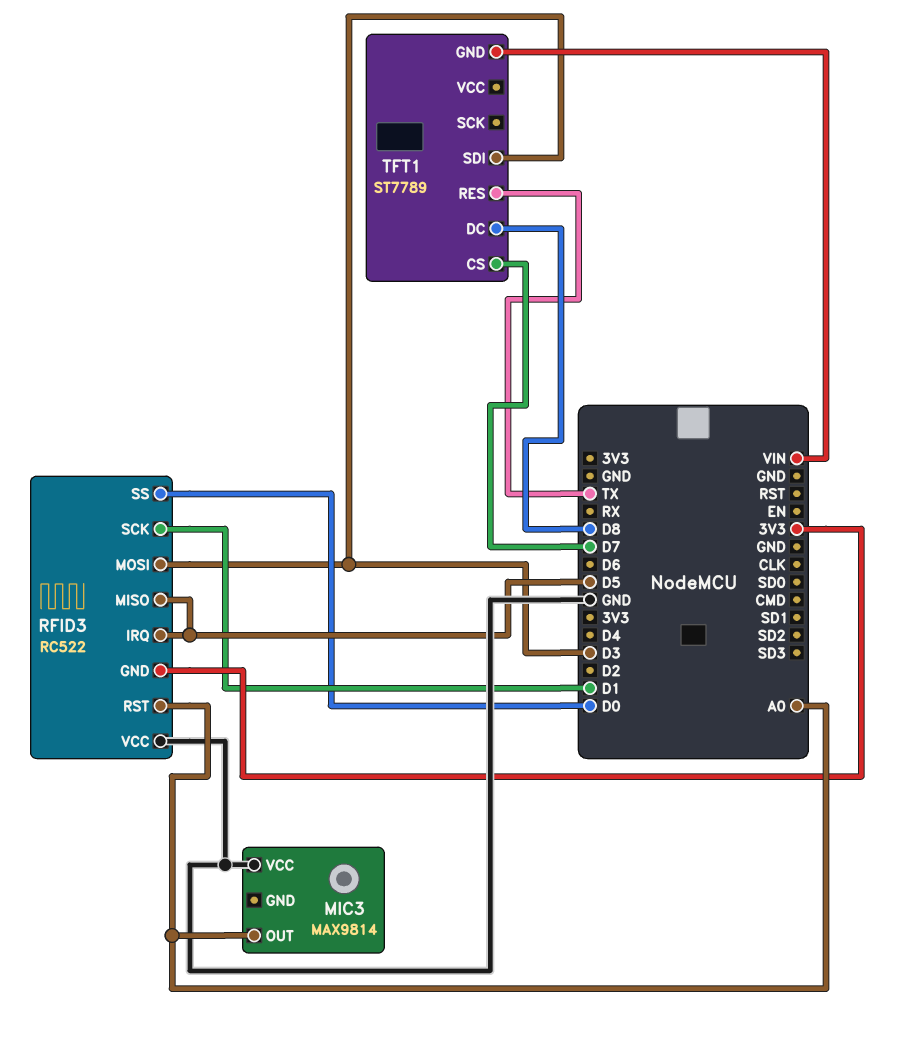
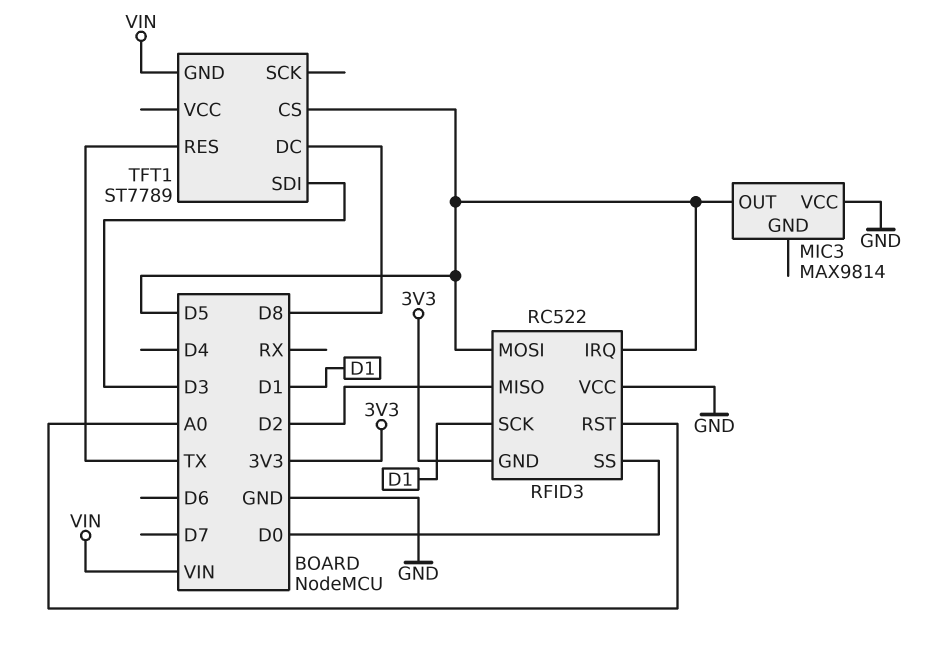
MIC3 pin OUT: A0 -> D5
RFID3 pin MISO: D5 -> D2
RFID3 pin MOSI: D3 -> D5
TFT1 pin CS: D7 -> D5

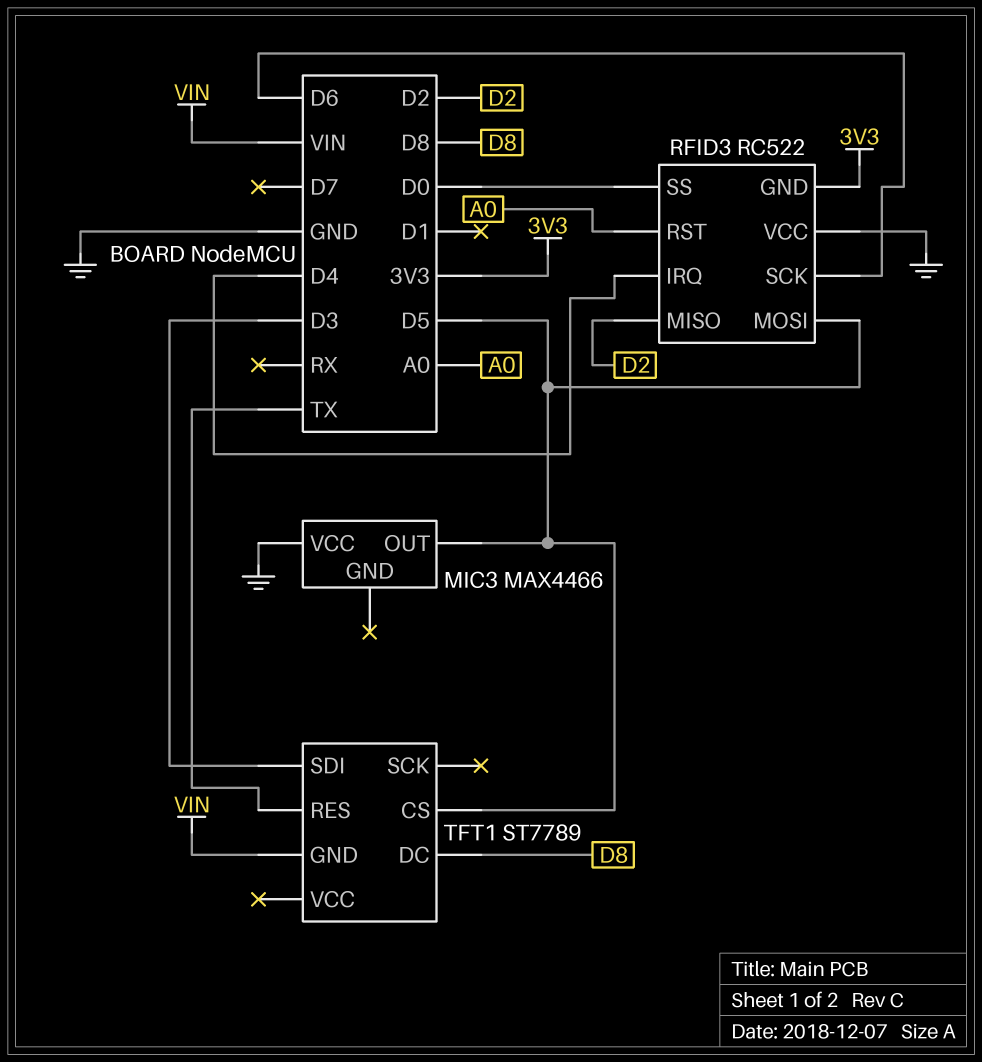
MIC3: MAX9814 -> MAX4466
RFID3 pin IRQ: D5 -> D4
RFID3 pin SCK: D1 -> D6

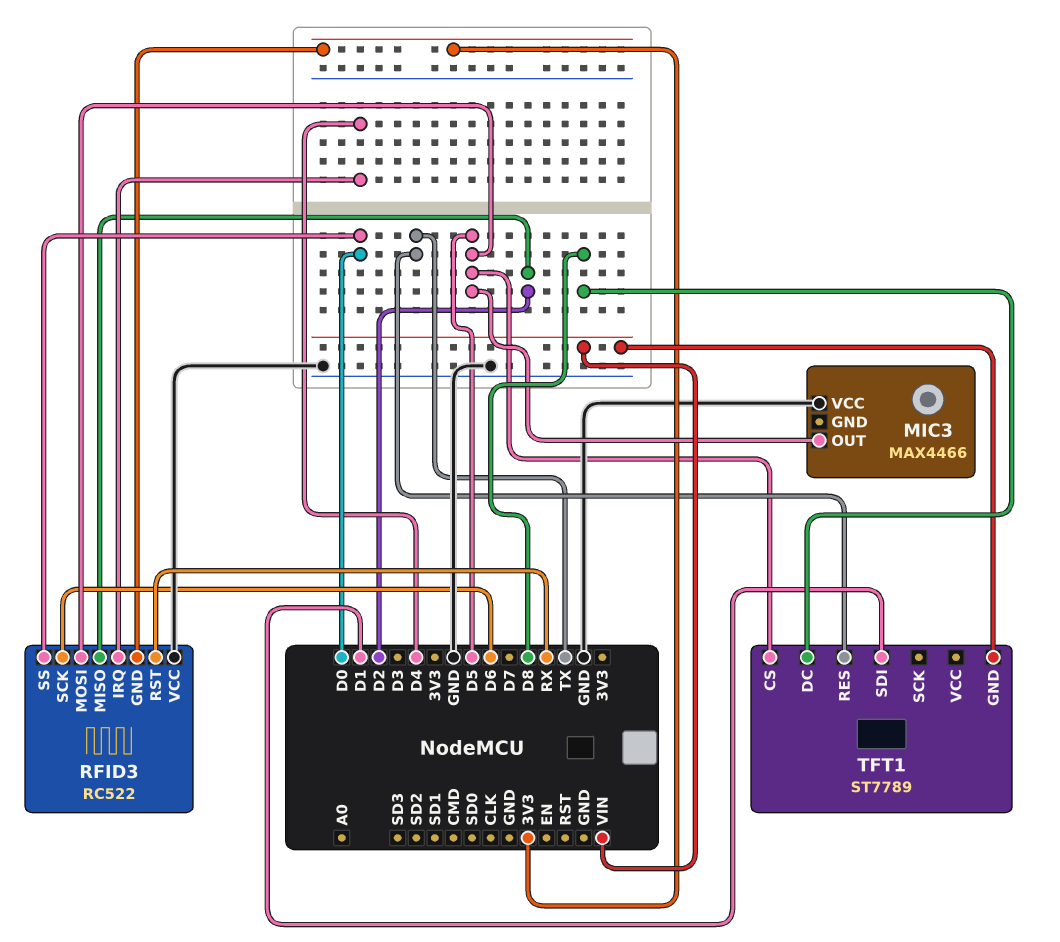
RFID3 pin RST: A0 -> RX
TFT1 pin SDI: D3 -> D1

